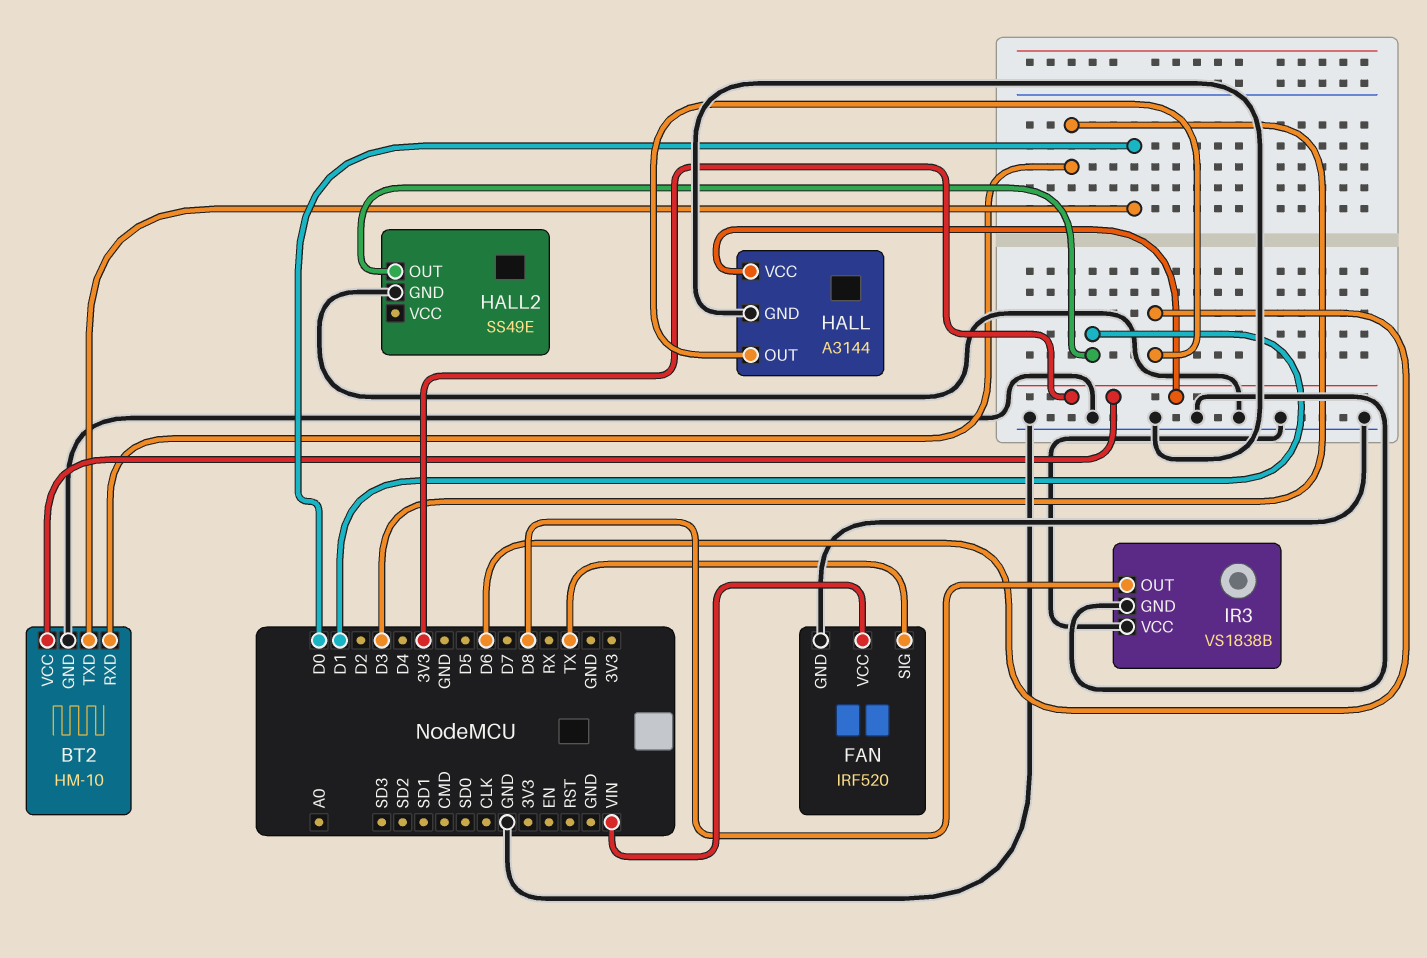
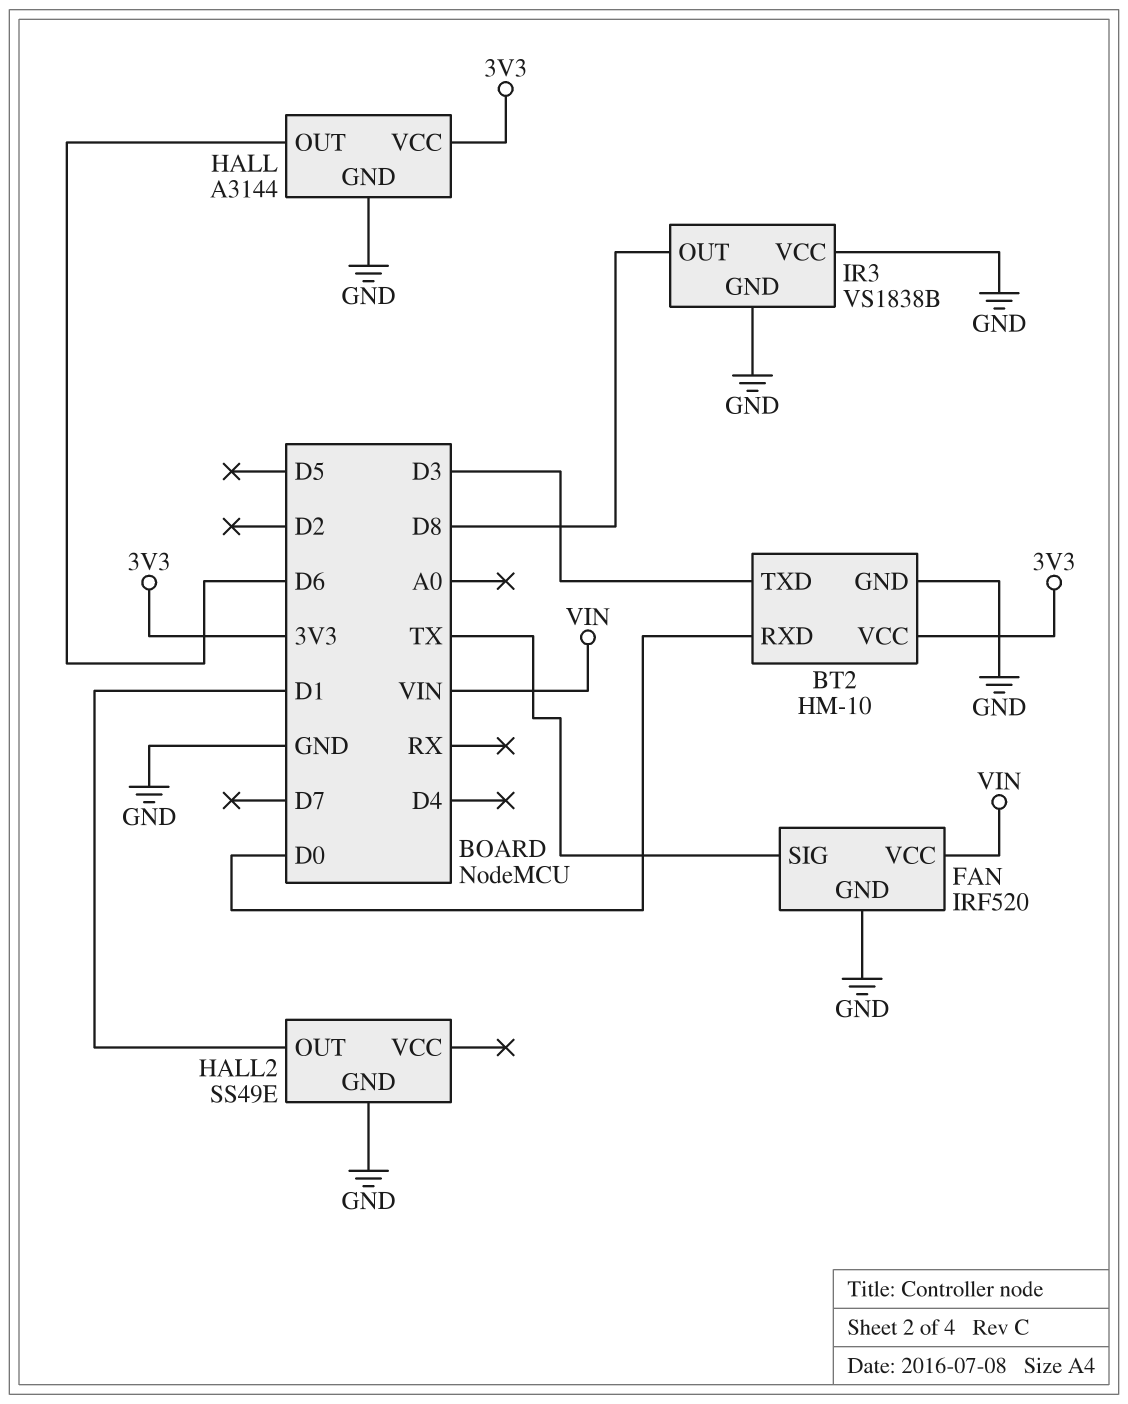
BT2 pin RXD: D3 -> D0
BT2 pin TXD: D0 -> D3

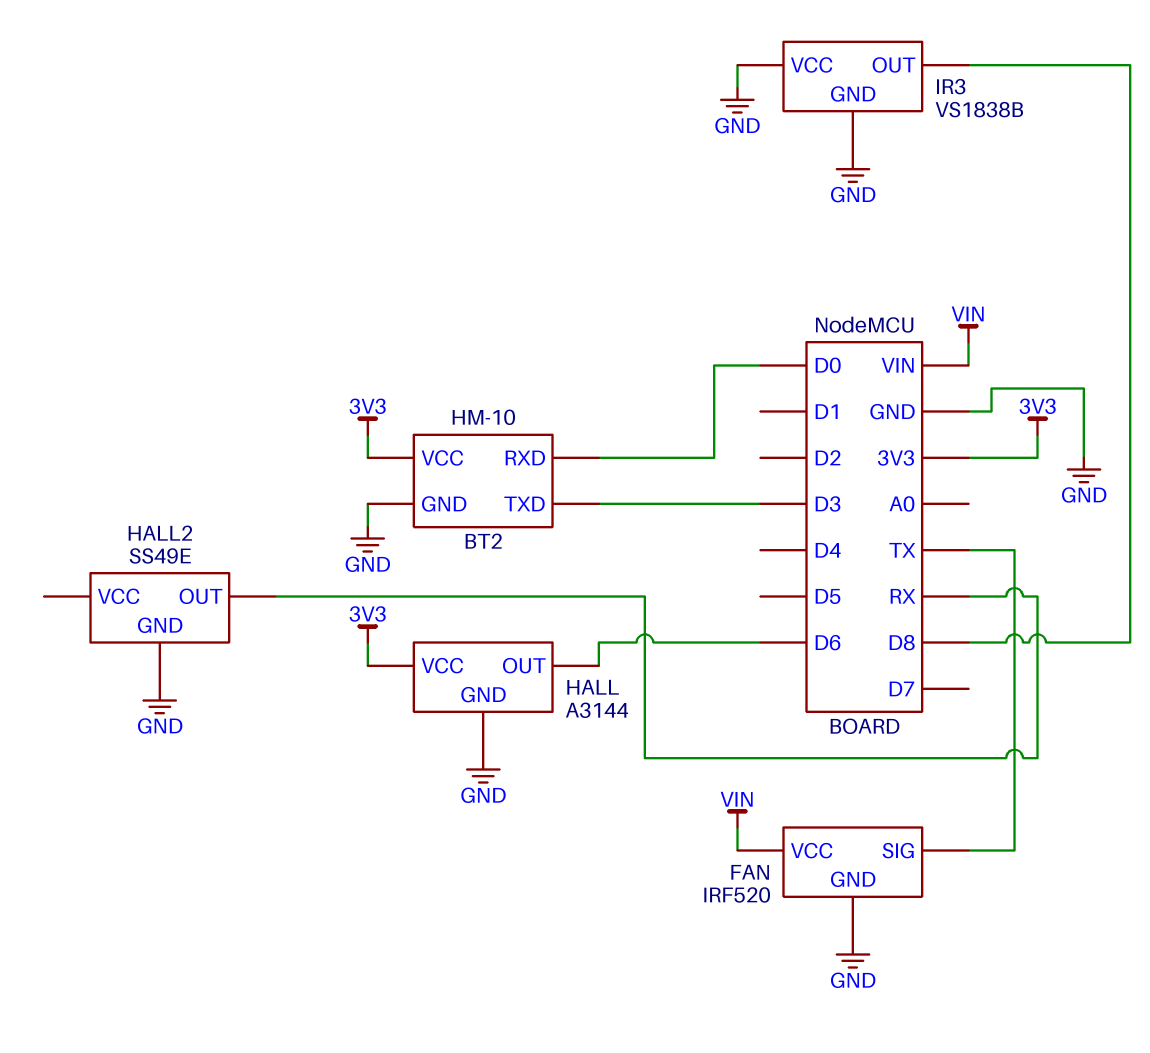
HALL2 pin OUT: D1 -> RX

